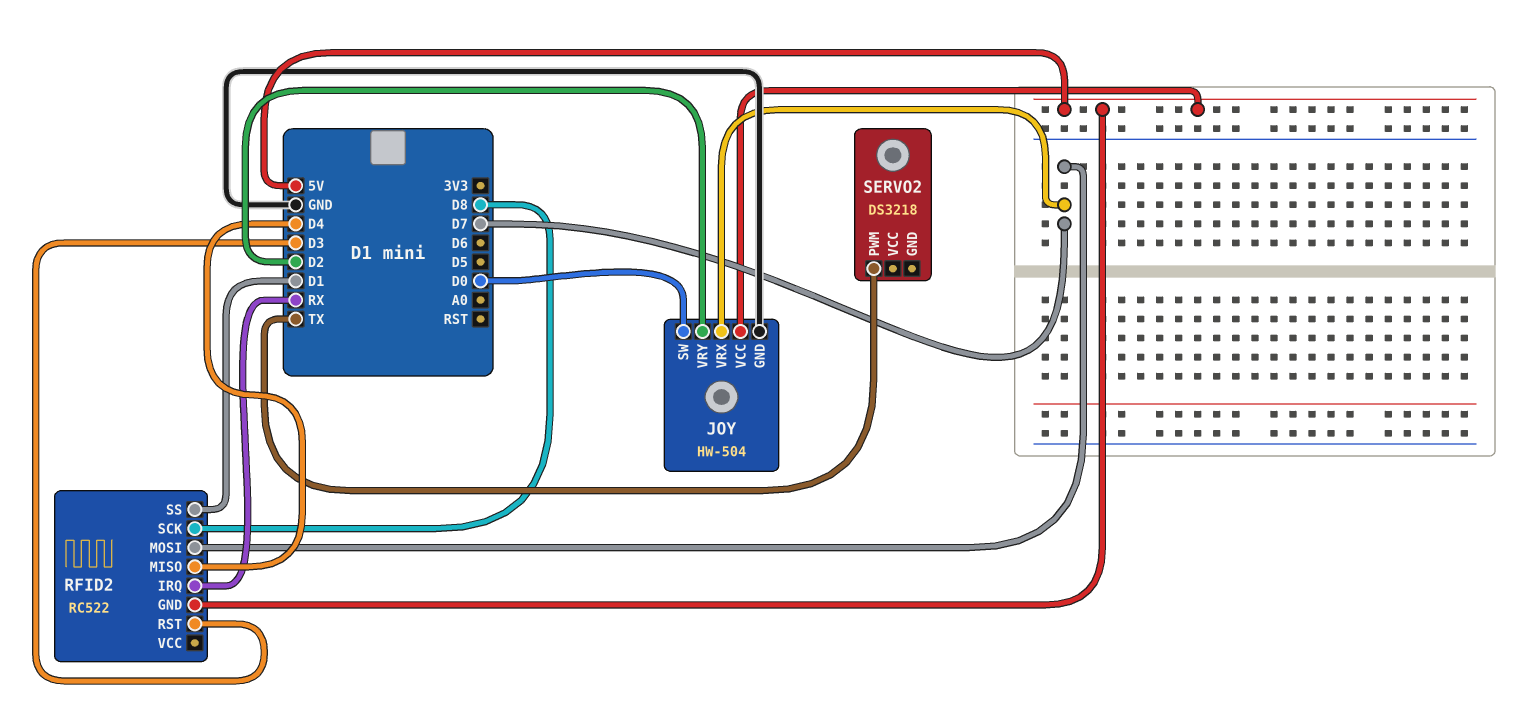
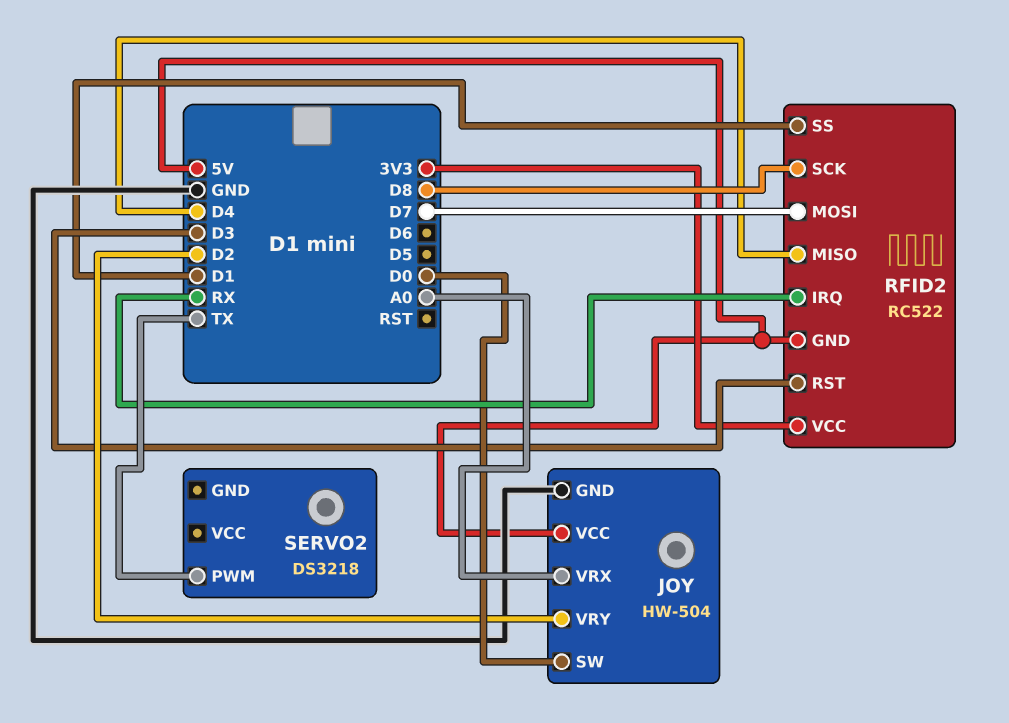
JOY pin VRX: D7 -> A0
RFID2 pin VCC: none -> 3V3

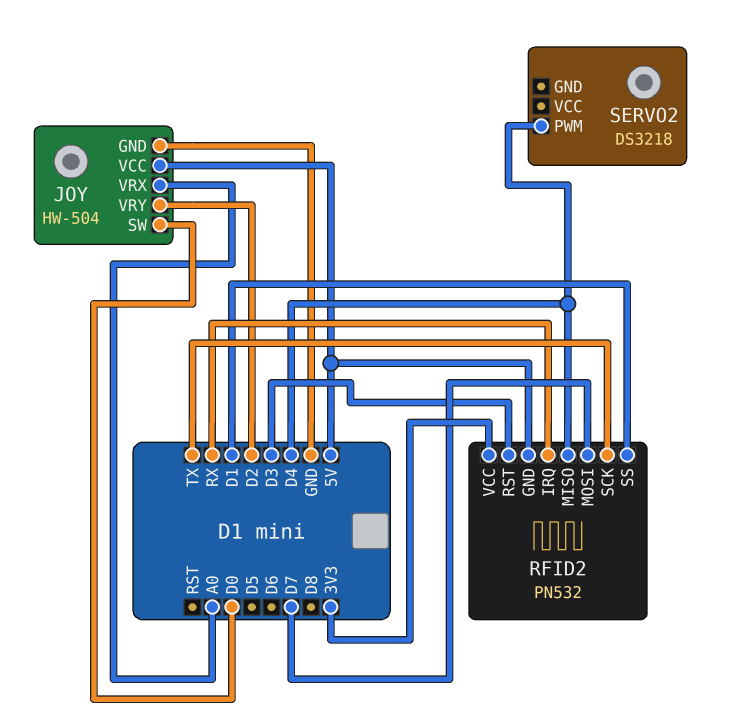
RFID2: RC522 -> PN532
RFID2 pin SCK: D8 -> TX
SERVO2 pin PWM: TX -> D4

